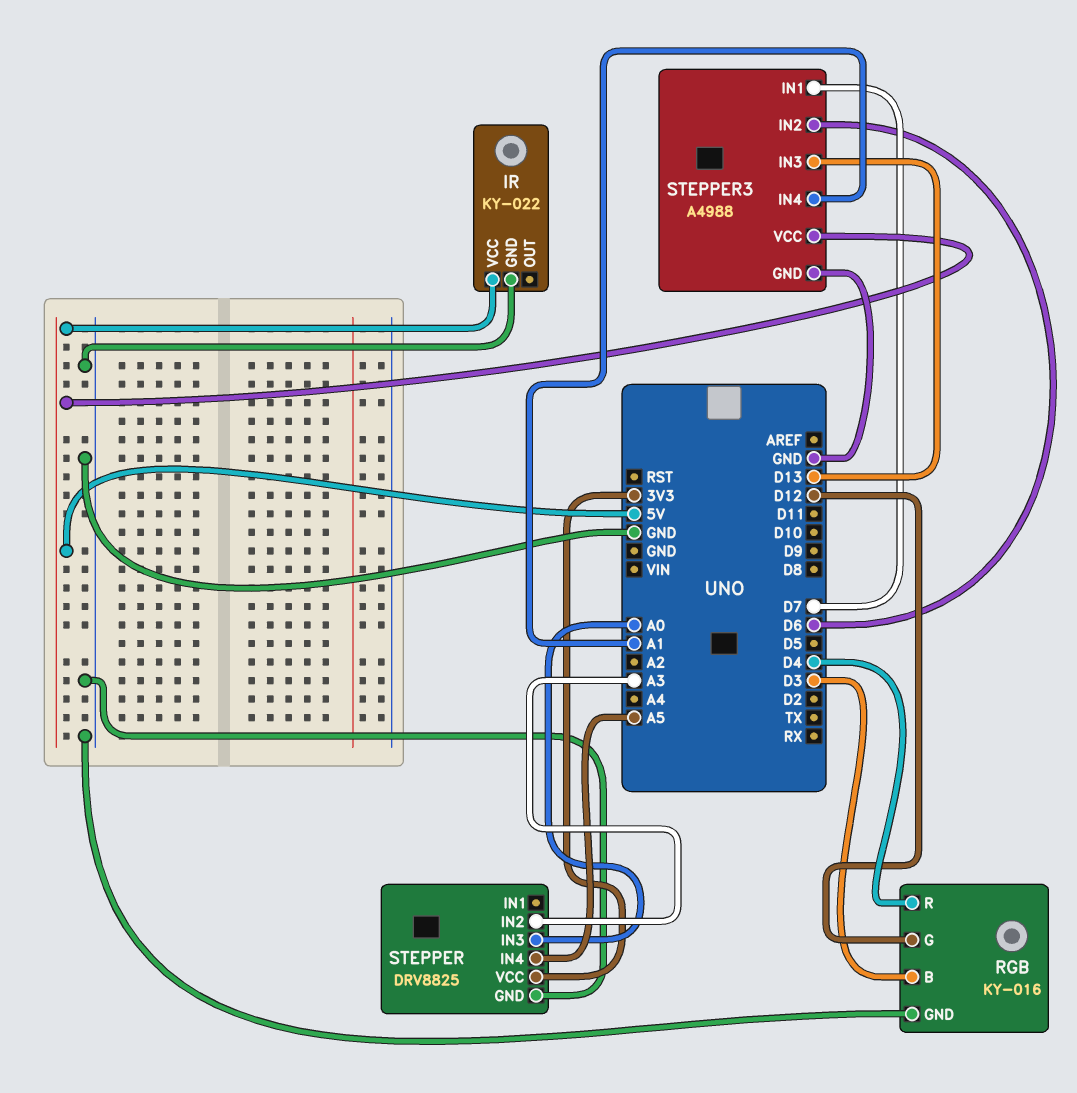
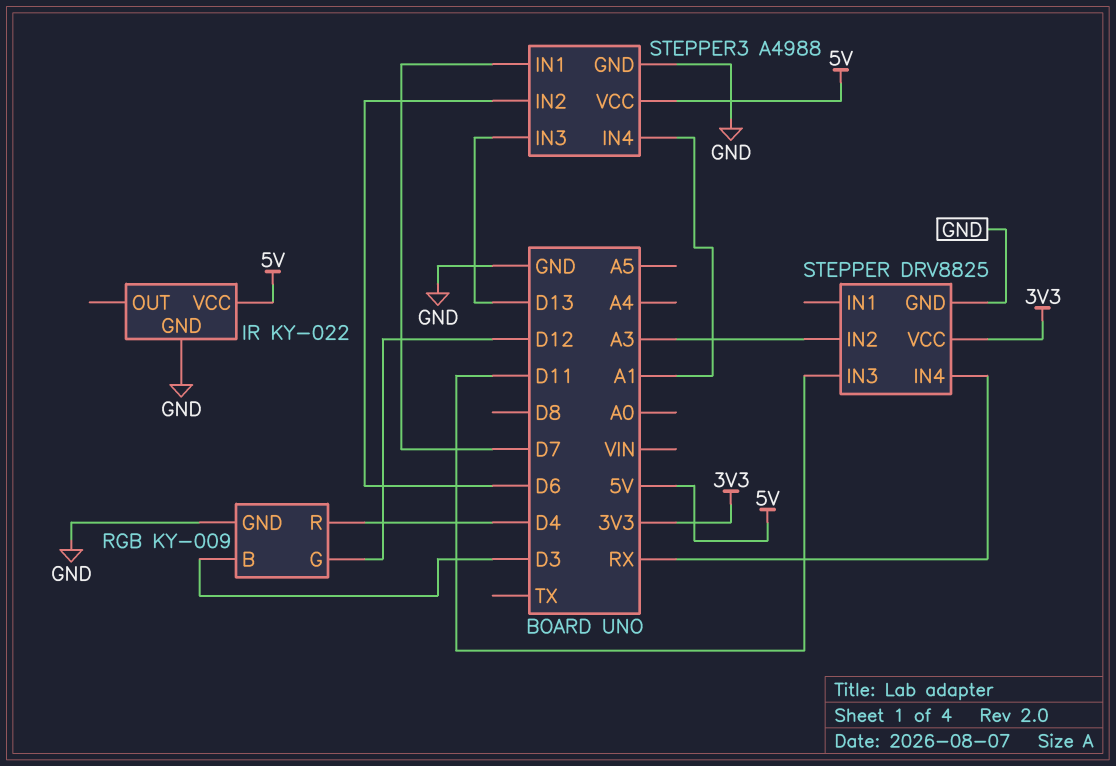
RGB: KY-016 -> KY-009
STEPPER pin IN3: A0 -> D11
STEPPER pin IN4: A5 -> RX

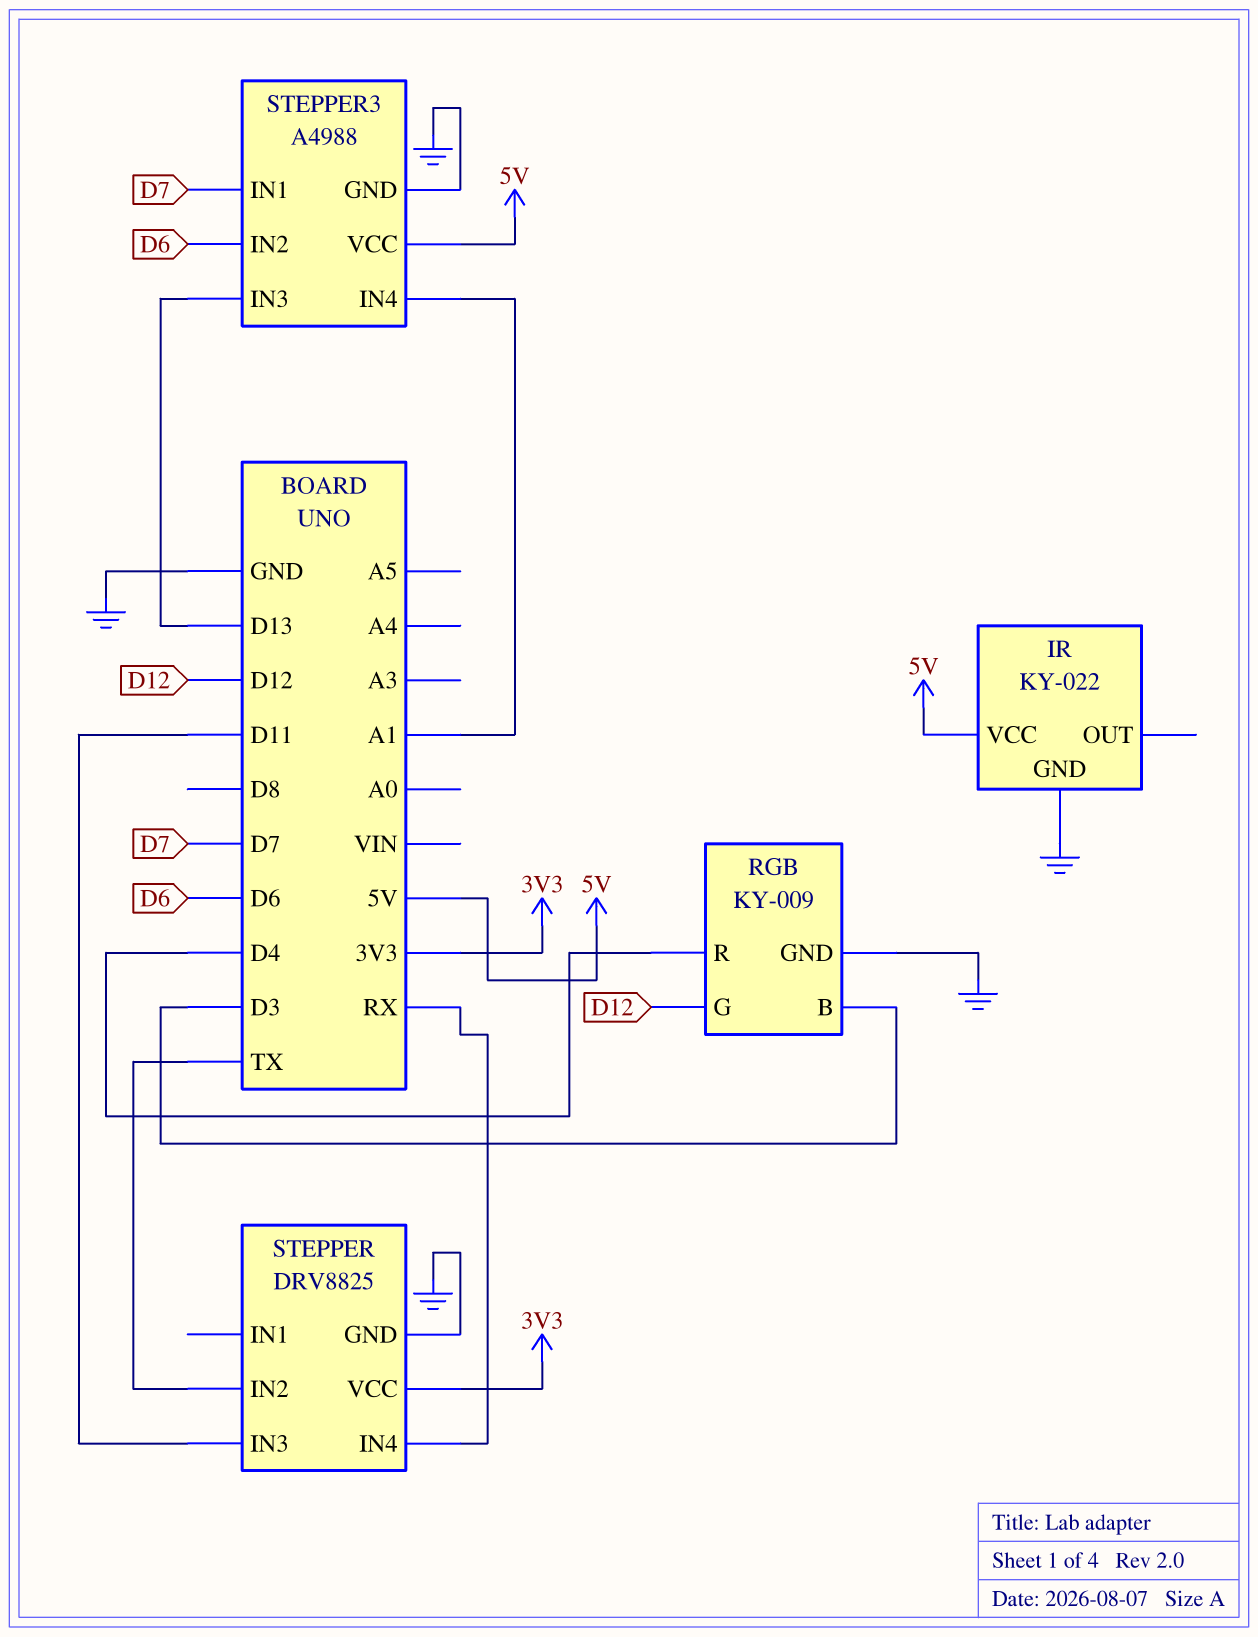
STEPPER pin IN2: A3 -> TX

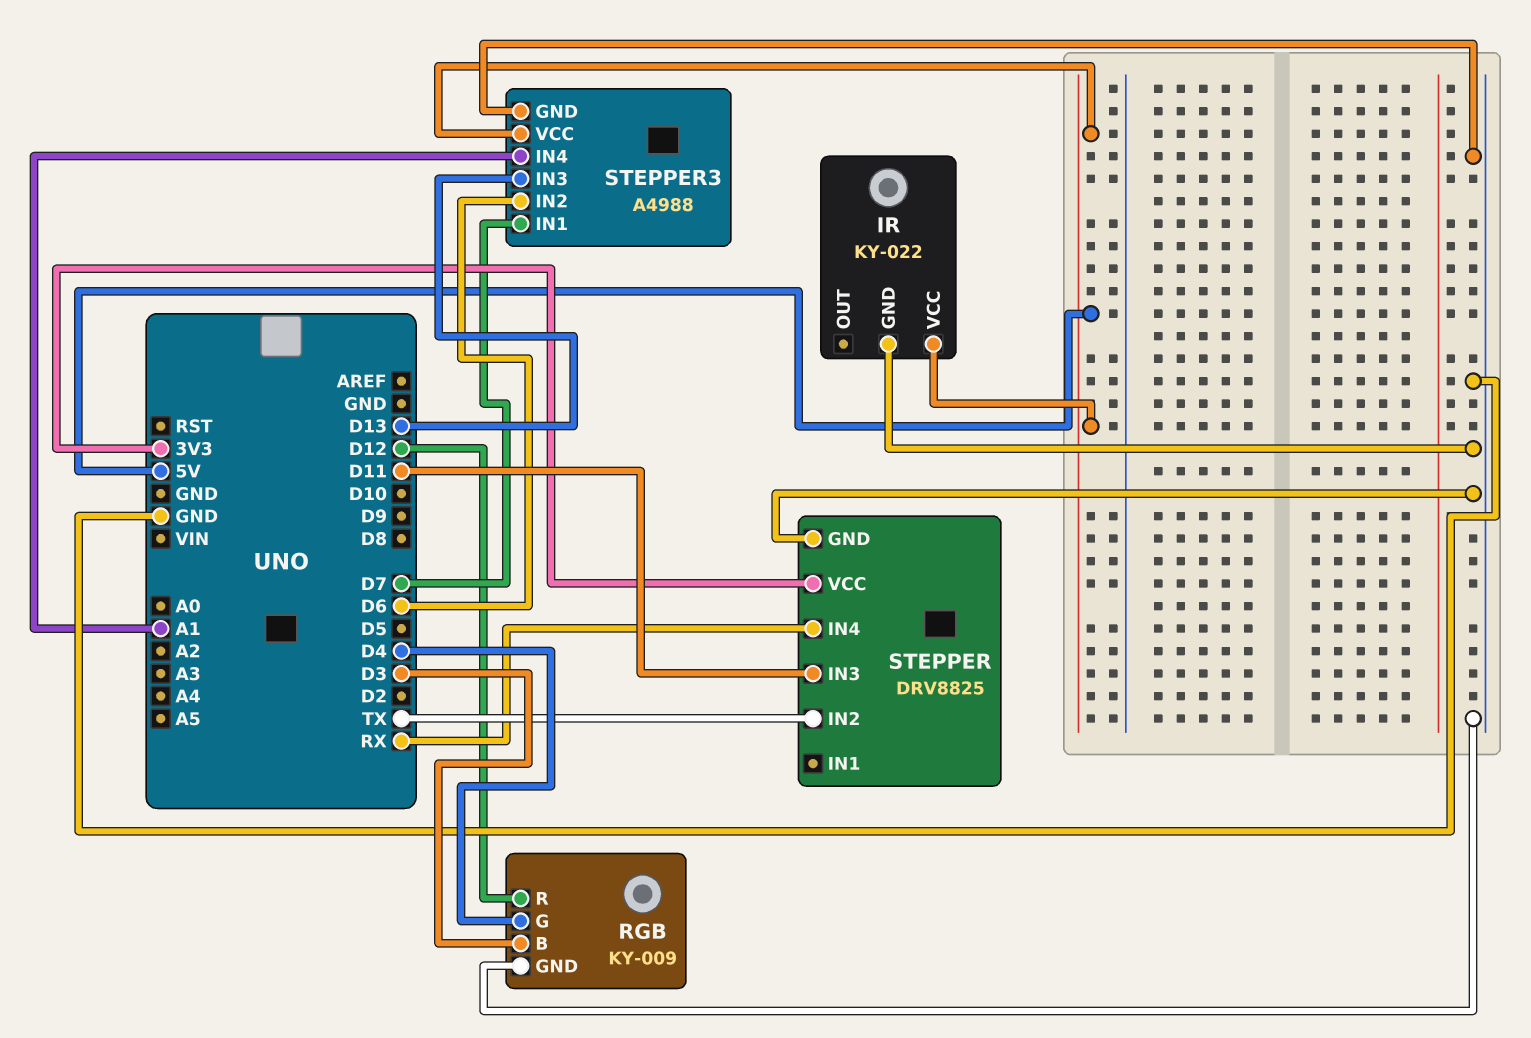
RGB pin G: D12 -> D4
RGB pin R: D4 -> D12

